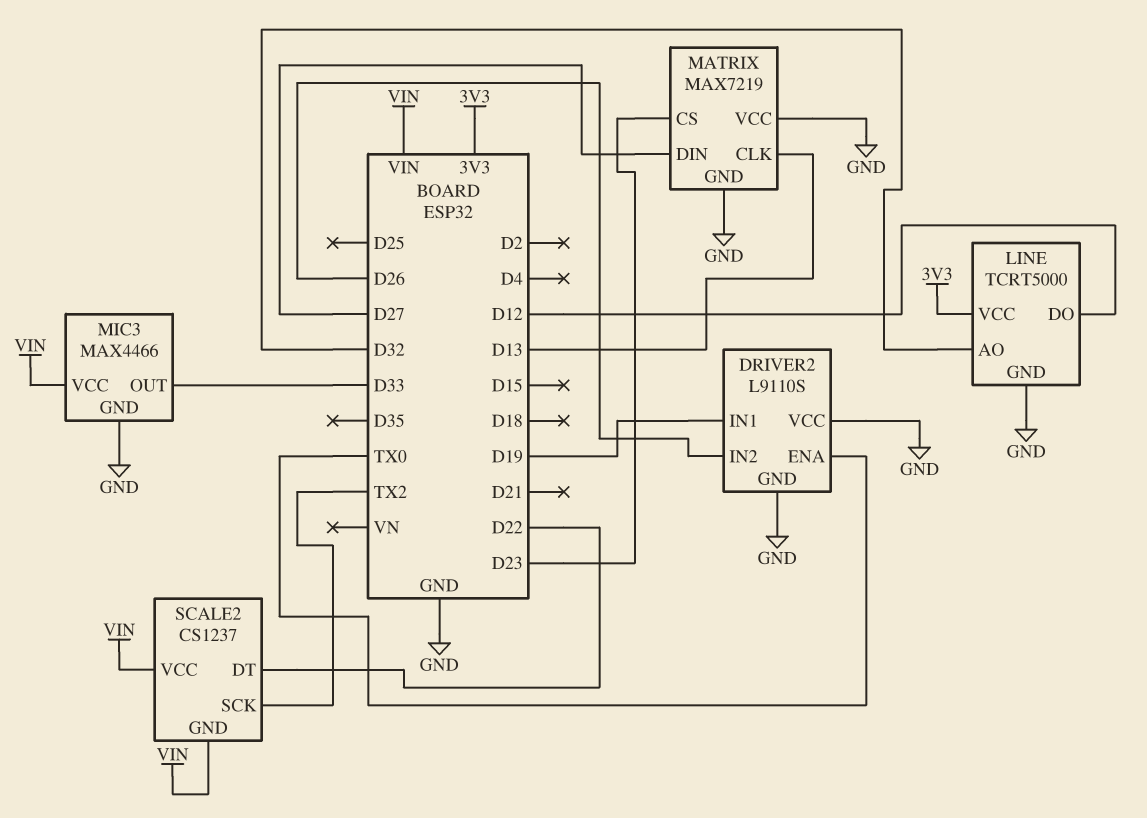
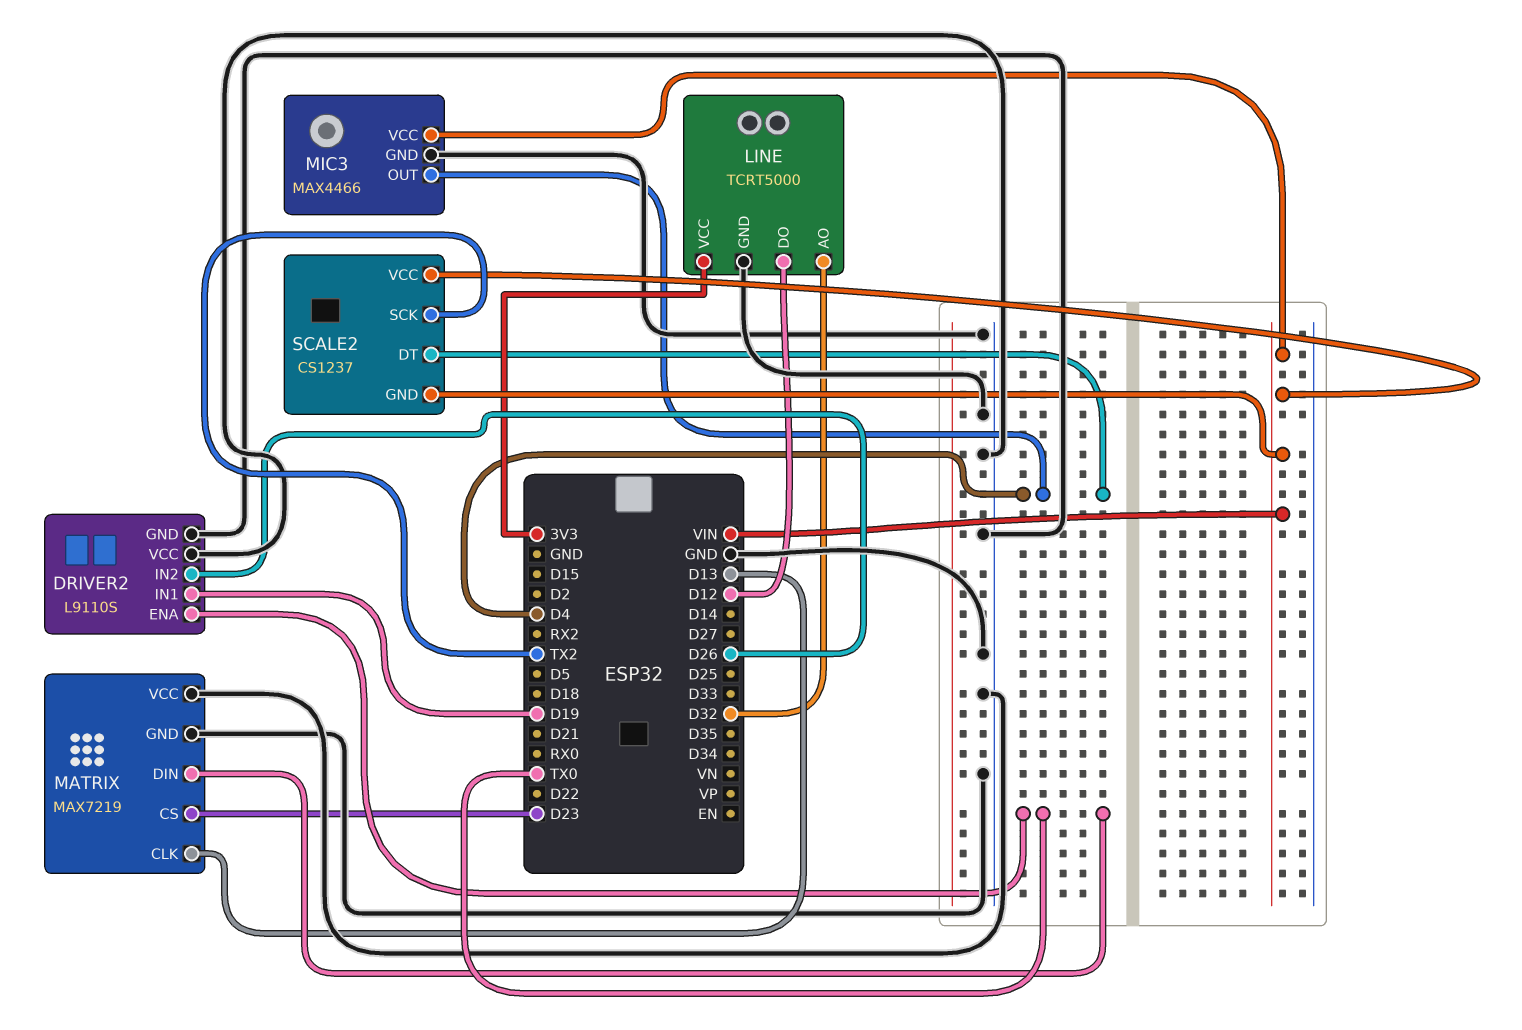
MATRIX pin DIN: D27 -> TX0
MIC3 pin OUT: D33 -> D4
SCALE2 pin DT: D22 -> D4

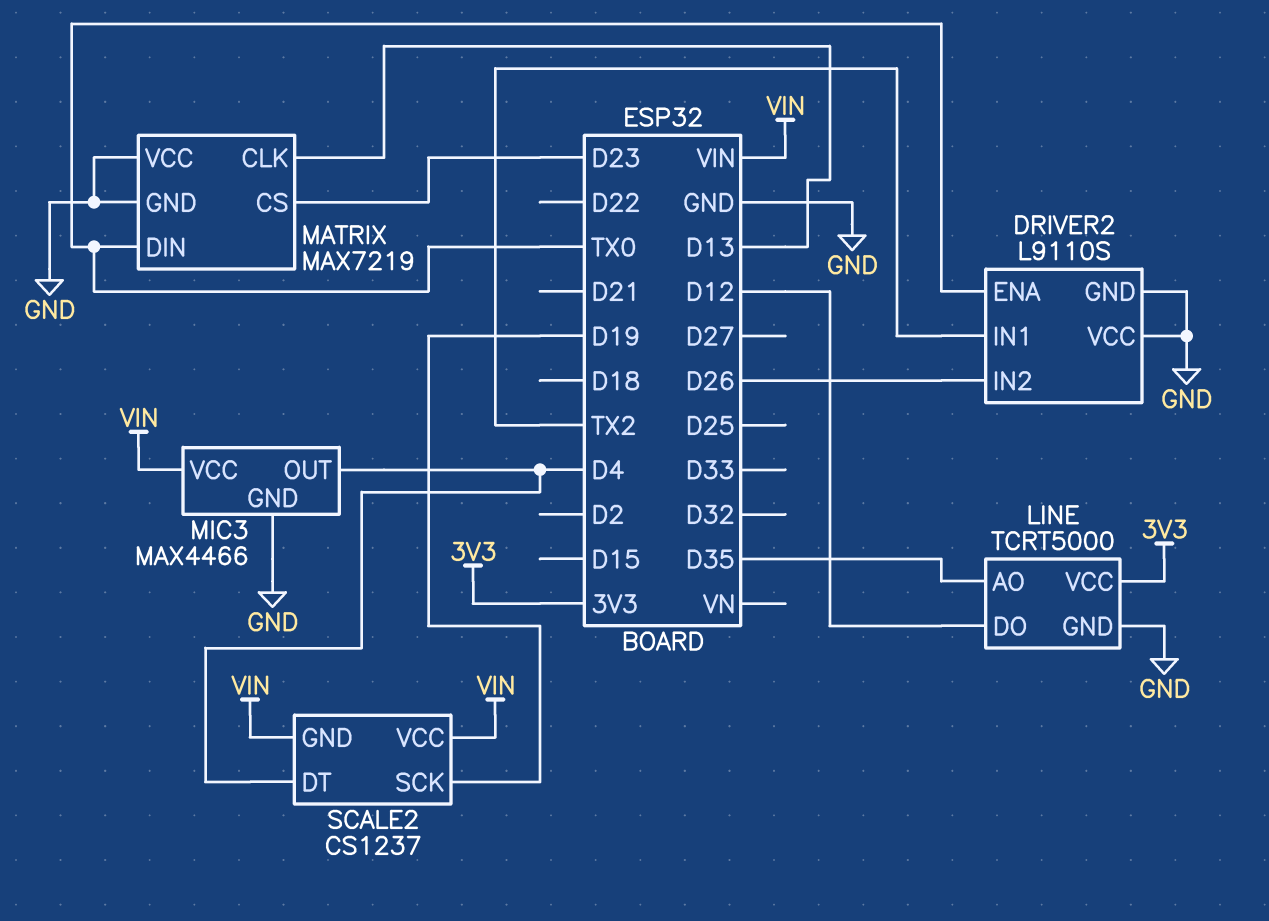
DRIVER2 pin IN1: D19 -> TX2
LINE pin AO: D32 -> D35
SCALE2 pin SCK: TX2 -> D19

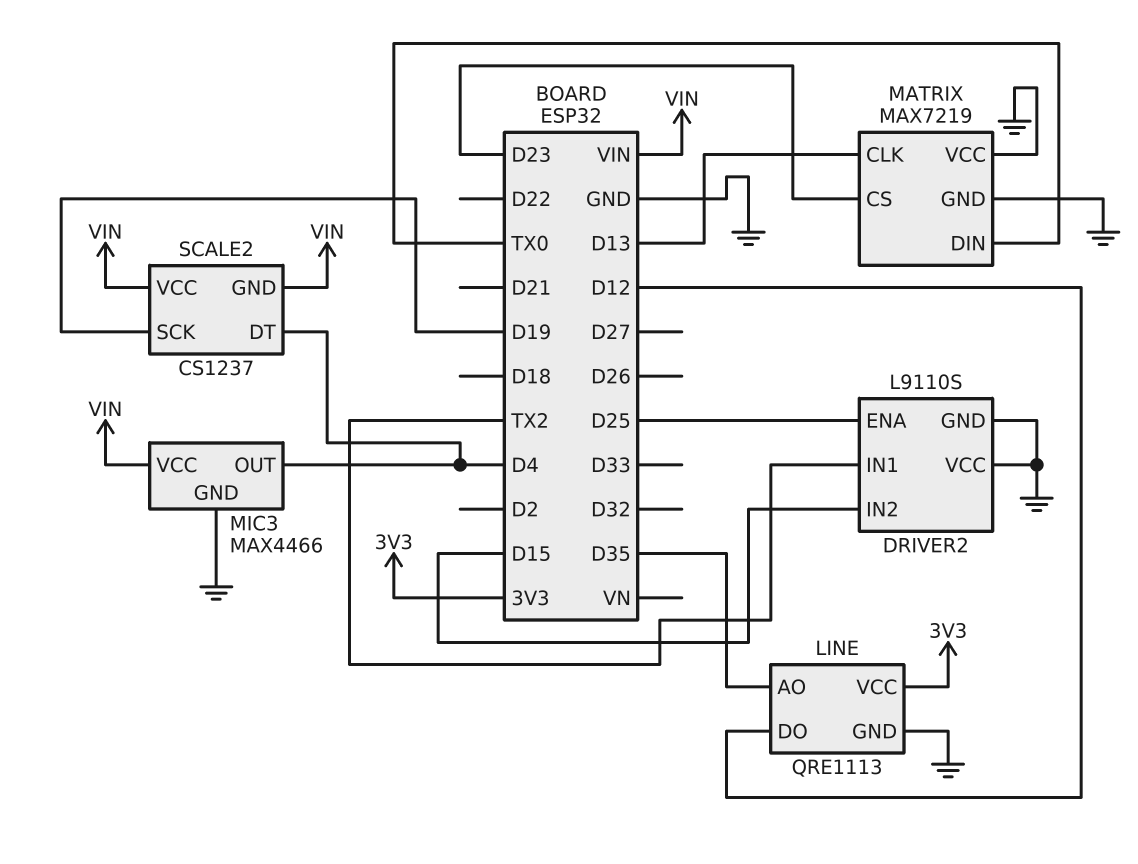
DRIVER2 pin ENA: TX0 -> D25
DRIVER2 pin IN2: D26 -> D15
LINE: TCRT5000 -> QRE1113

